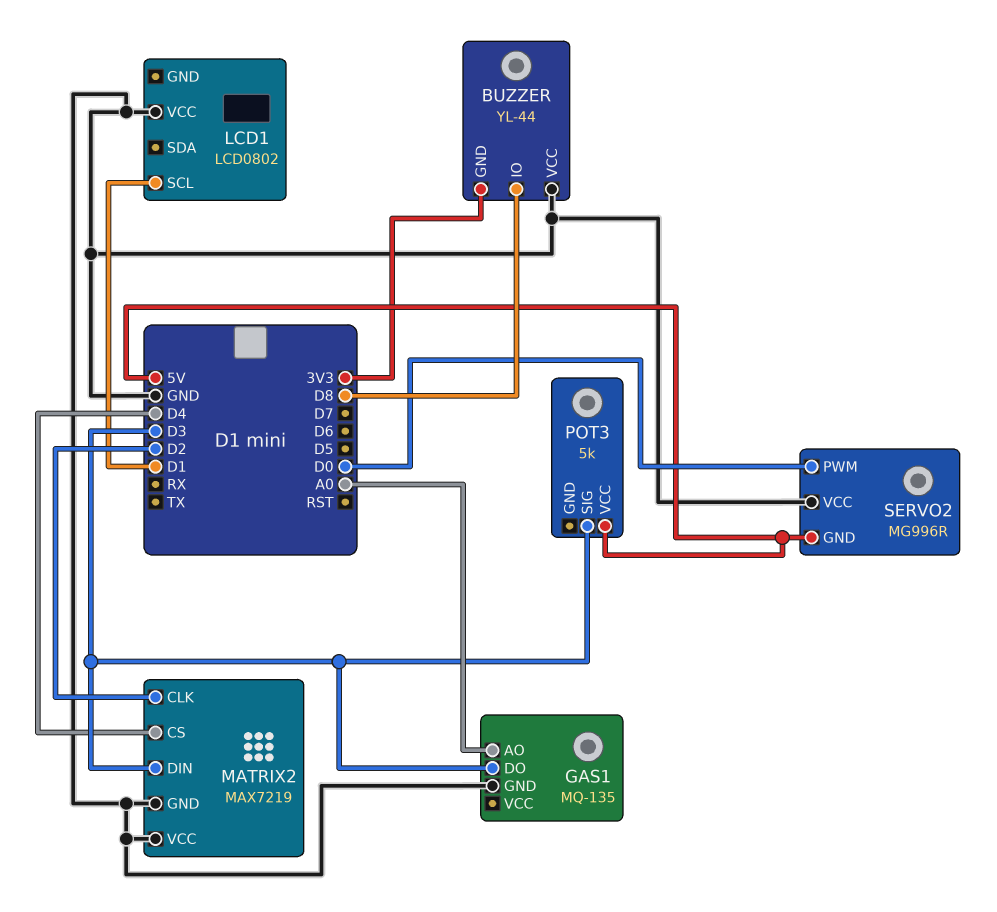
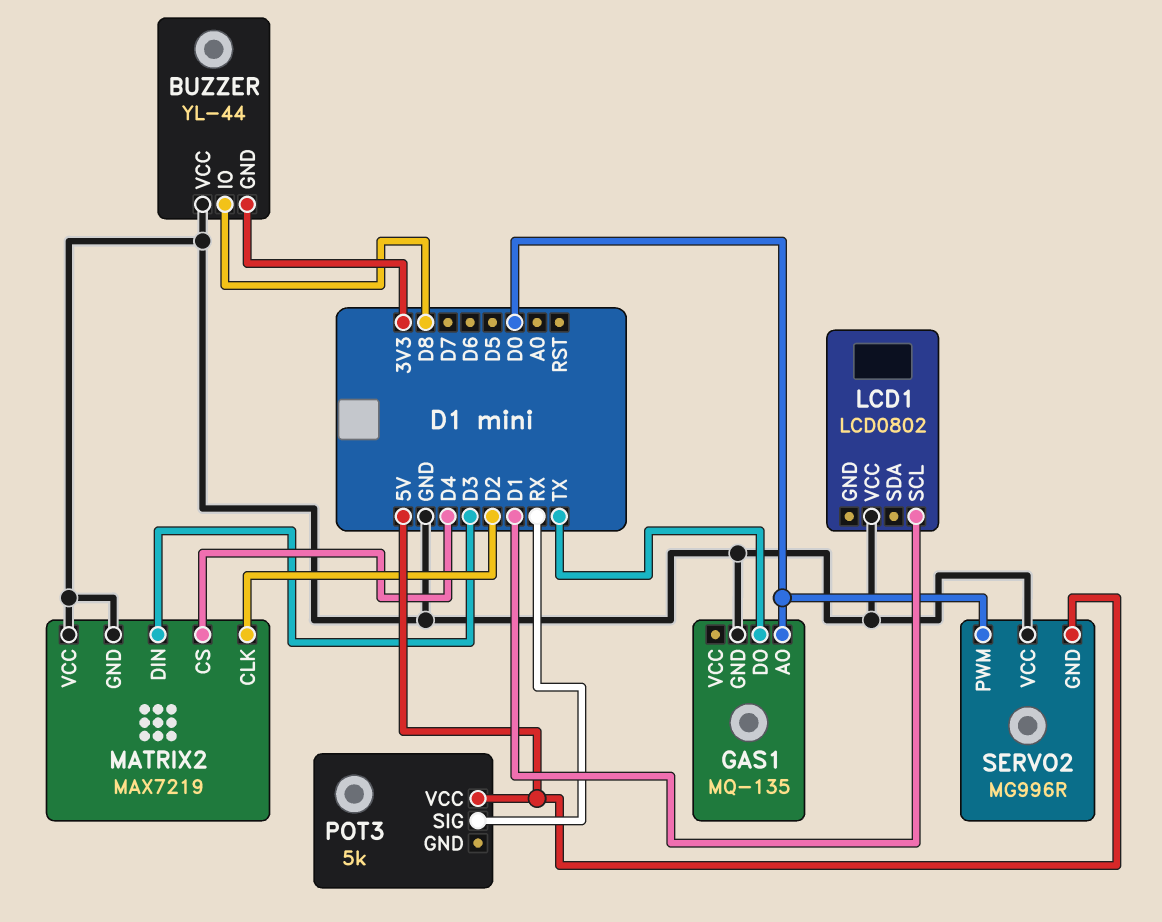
GAS1 pin AO: A0 -> D0
GAS1 pin DO: D3 -> TX
POT3 pin SIG: D3 -> RX

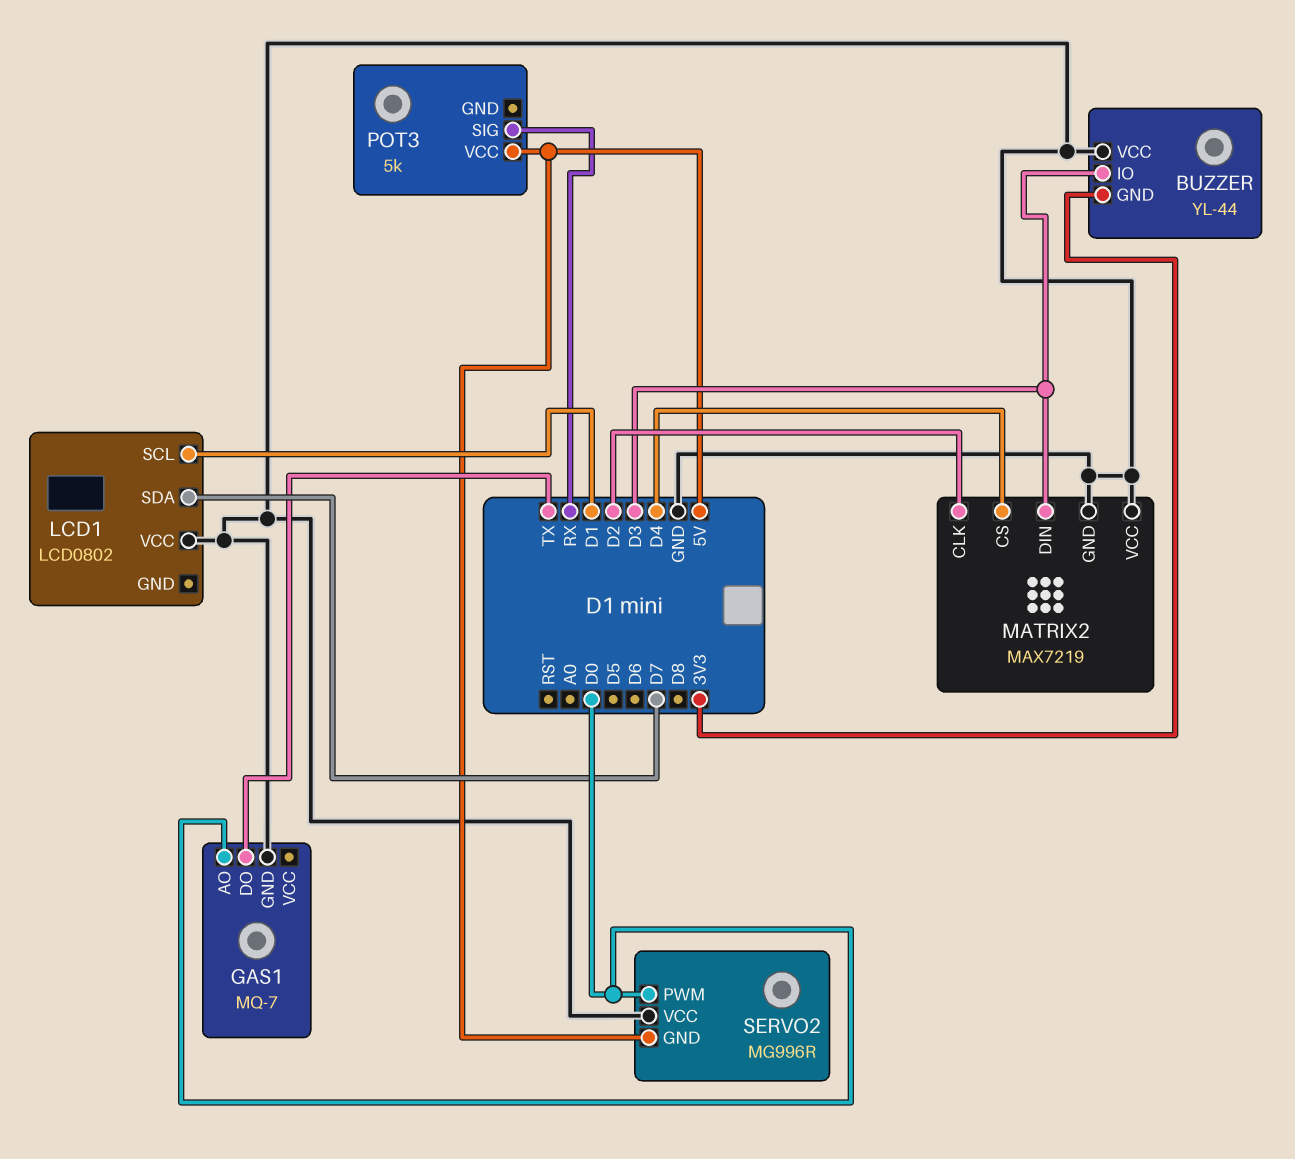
BUZZER pin IO: D8 -> D3
GAS1: MQ-135 -> MQ-7
LCD1 pin SDA: none -> D7

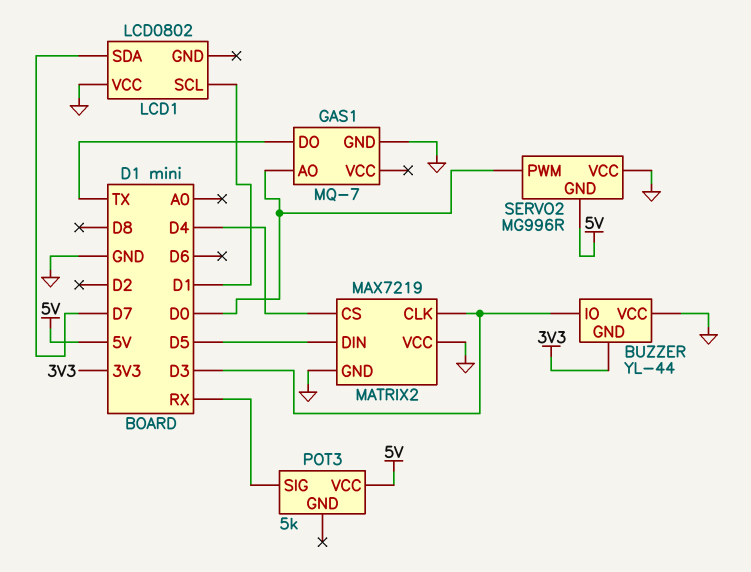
MATRIX2 pin CLK: D2 -> D3
MATRIX2 pin DIN: D3 -> D5

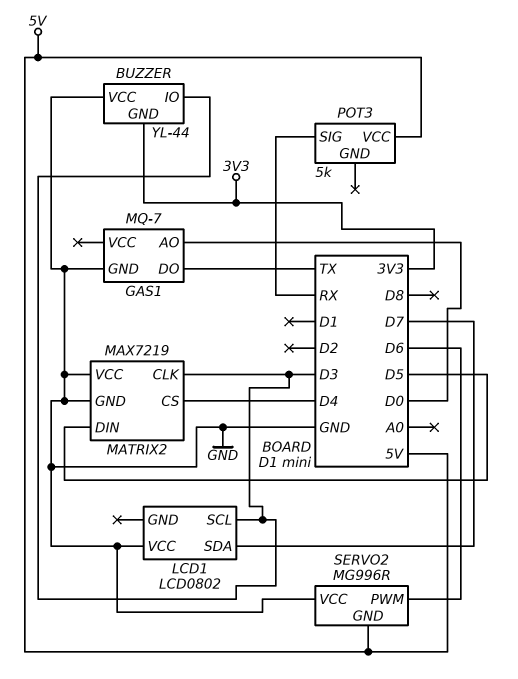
LCD1 pin SCL: D1 -> D3
SERVO2 pin PWM: D0 -> D6

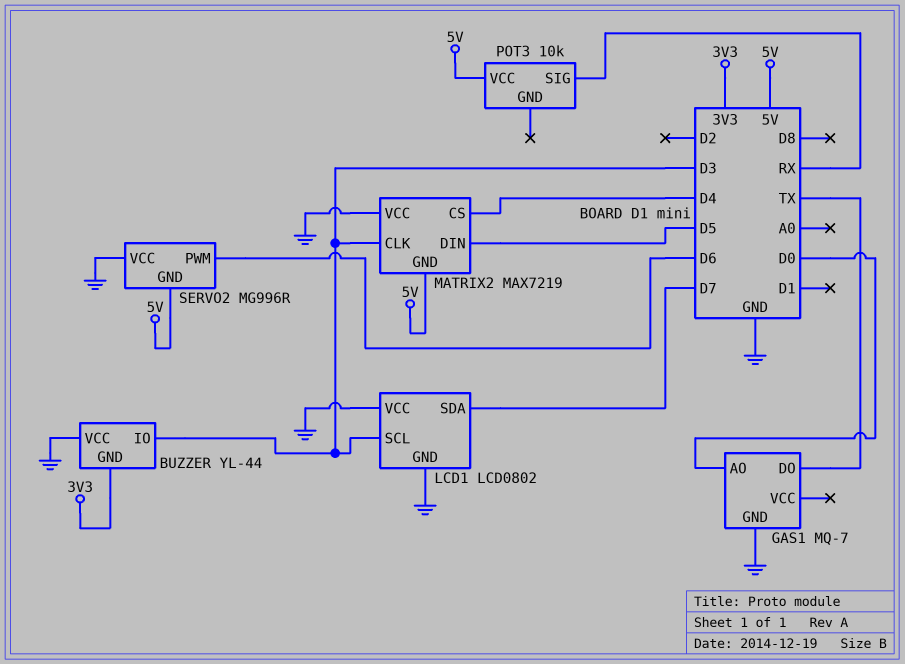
LCD1 pin GND: none -> GND
MATRIX2 pin GND: GND -> 5V
POT3: 5k -> 10k

